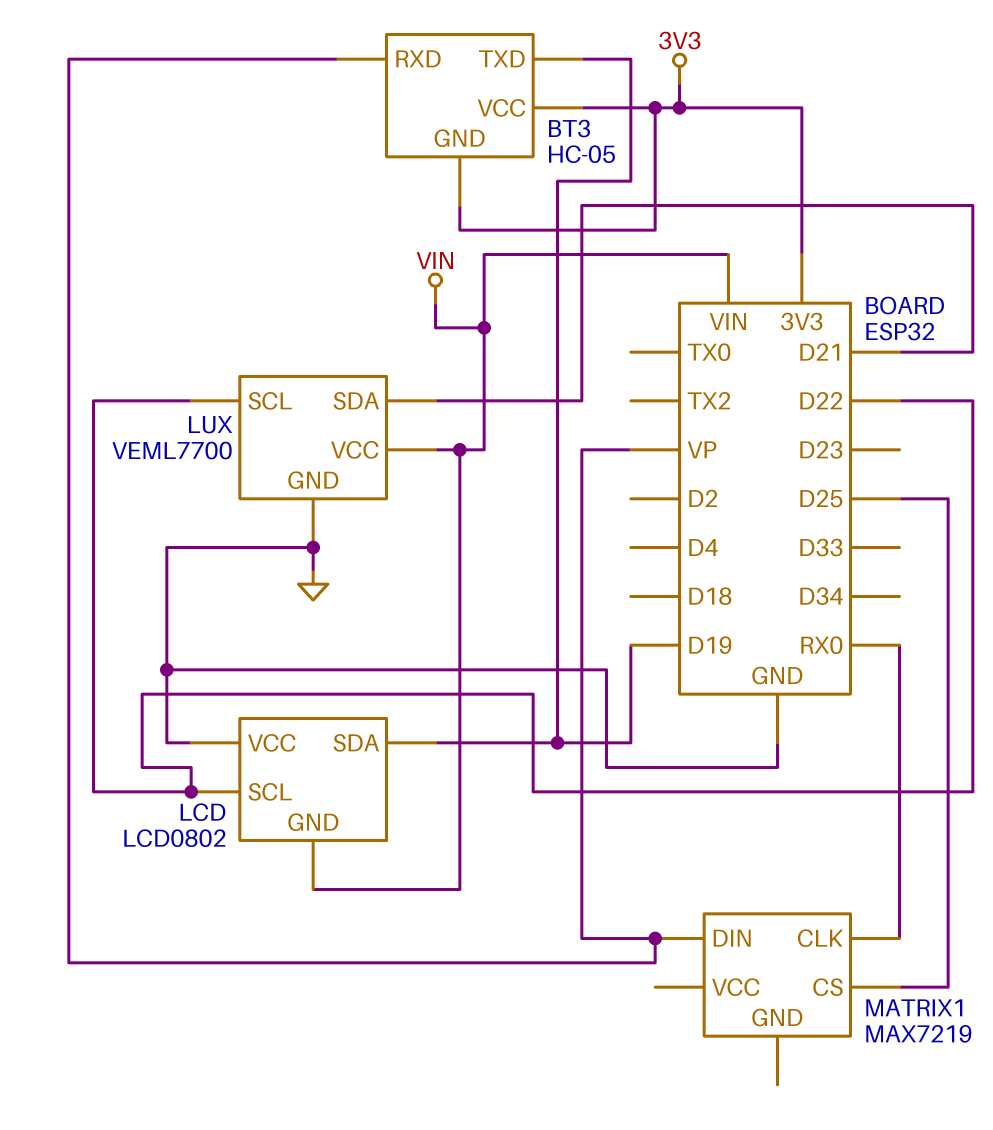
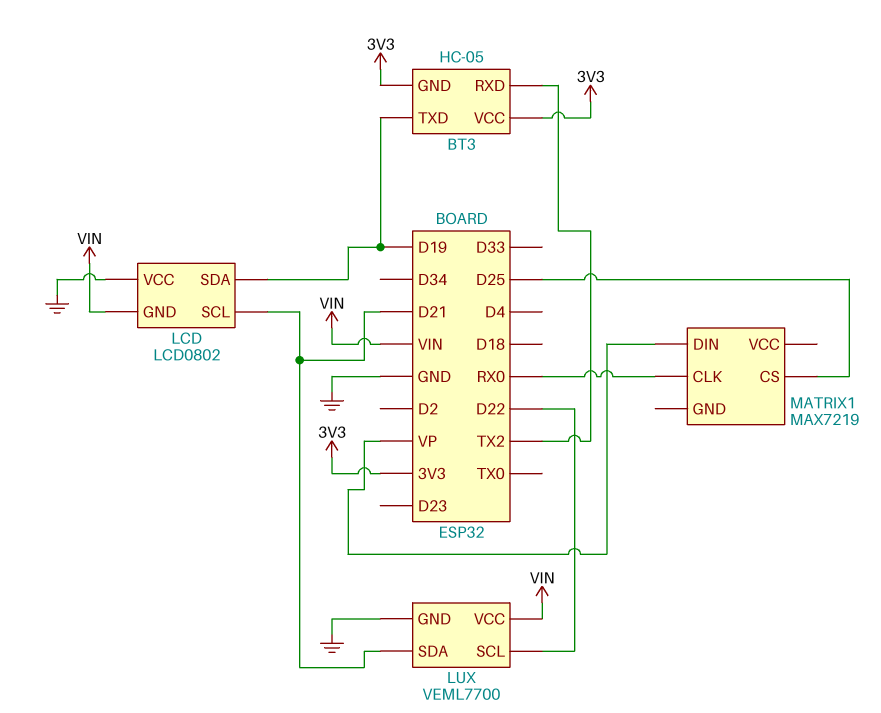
BT3 pin RXD: VP -> TX2
LCD pin SCL: D22 -> D21

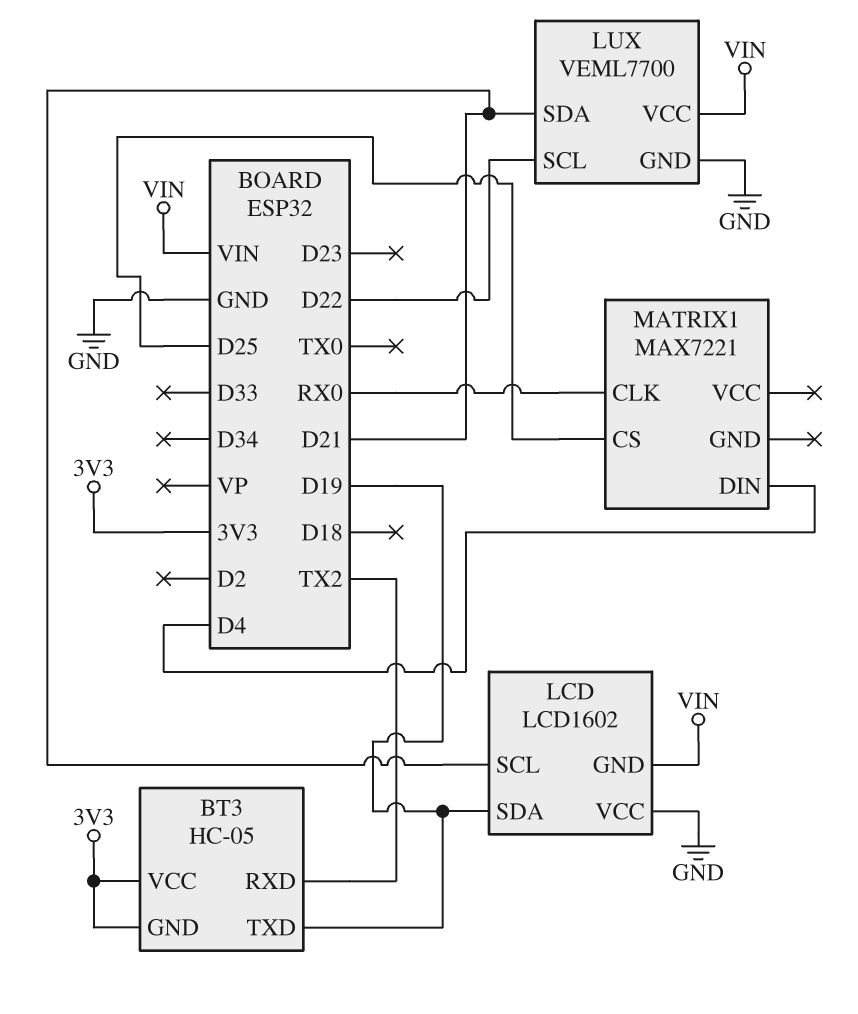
LCD: LCD0802 -> LCD1602
MATRIX1: MAX7219 -> MAX7221
MATRIX1 pin DIN: VP -> D4

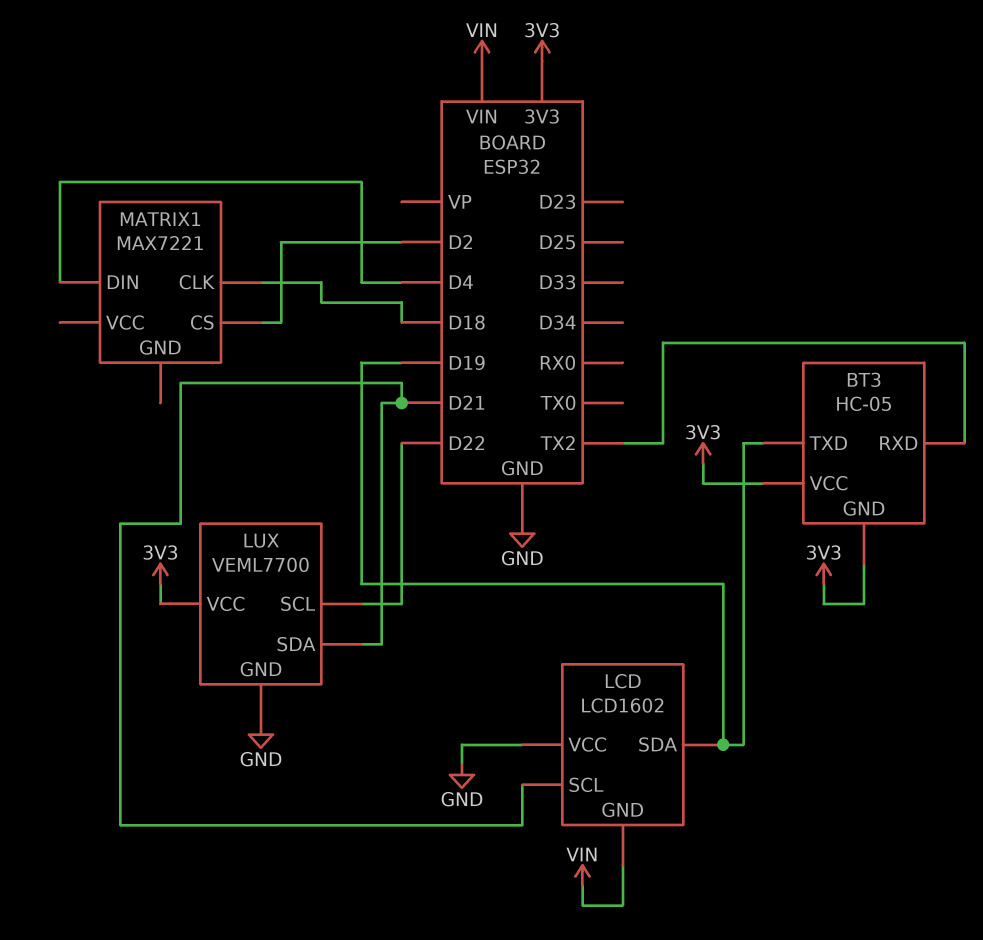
LUX pin VCC: VIN -> 3V3
MATRIX1 pin CLK: RX0 -> D18
MATRIX1 pin CS: D25 -> D2

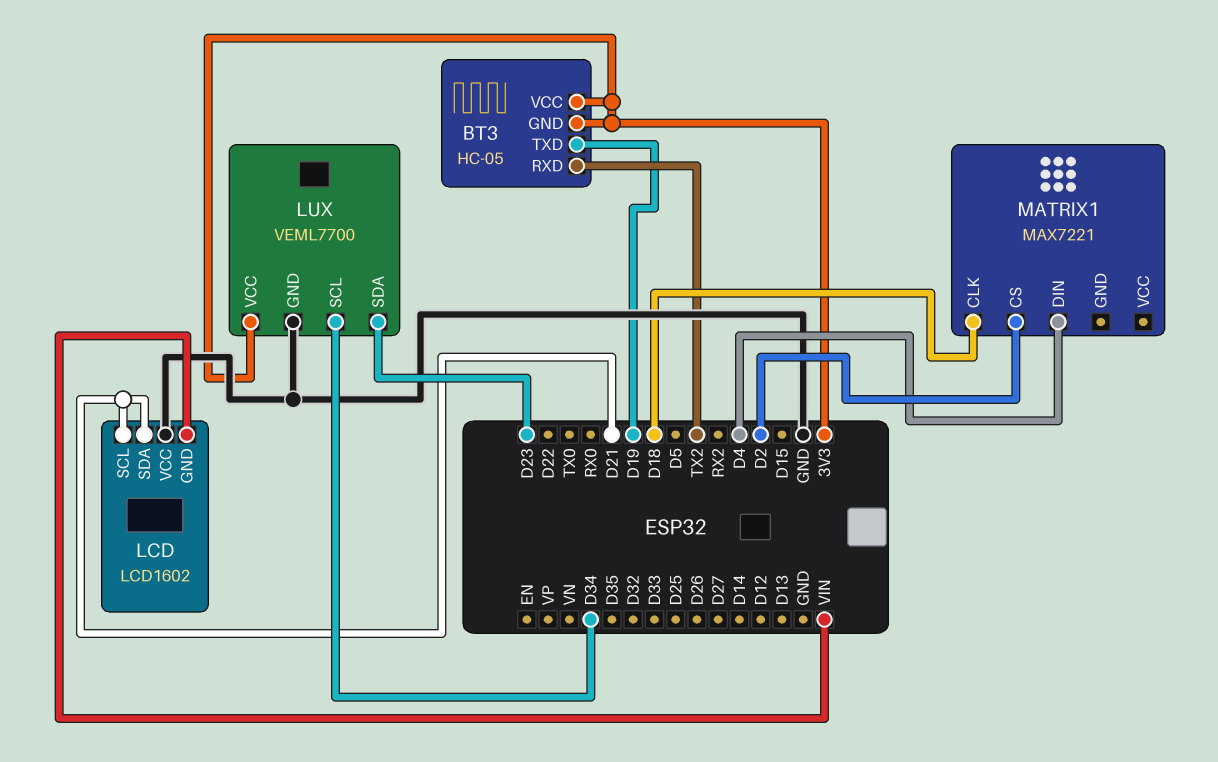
LCD pin SDA: D19 -> D21
LUX pin SCL: D22 -> D34
LUX pin SDA: D21 -> D23

